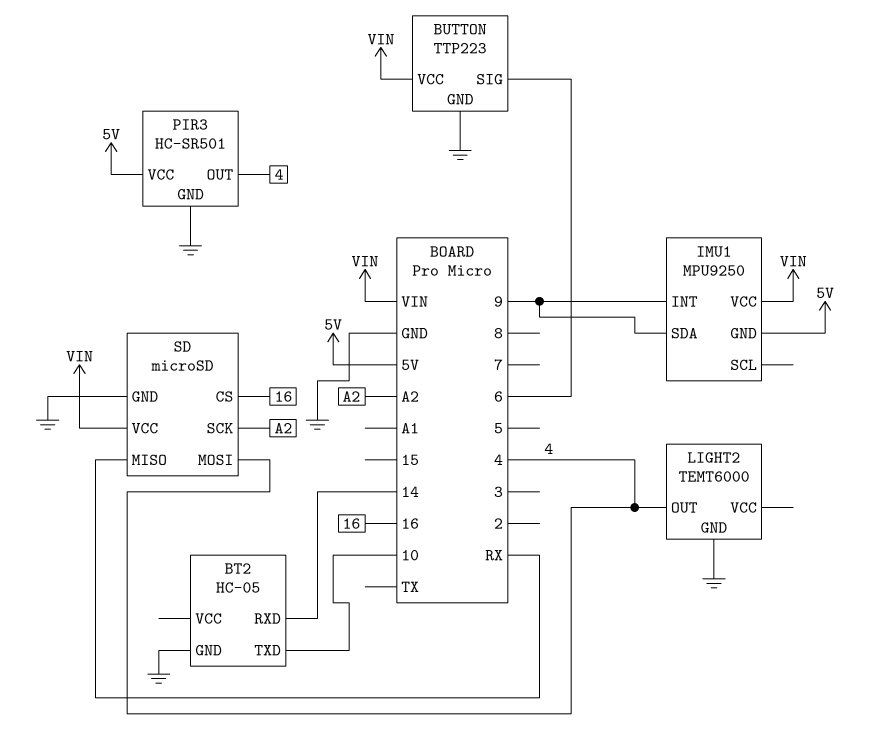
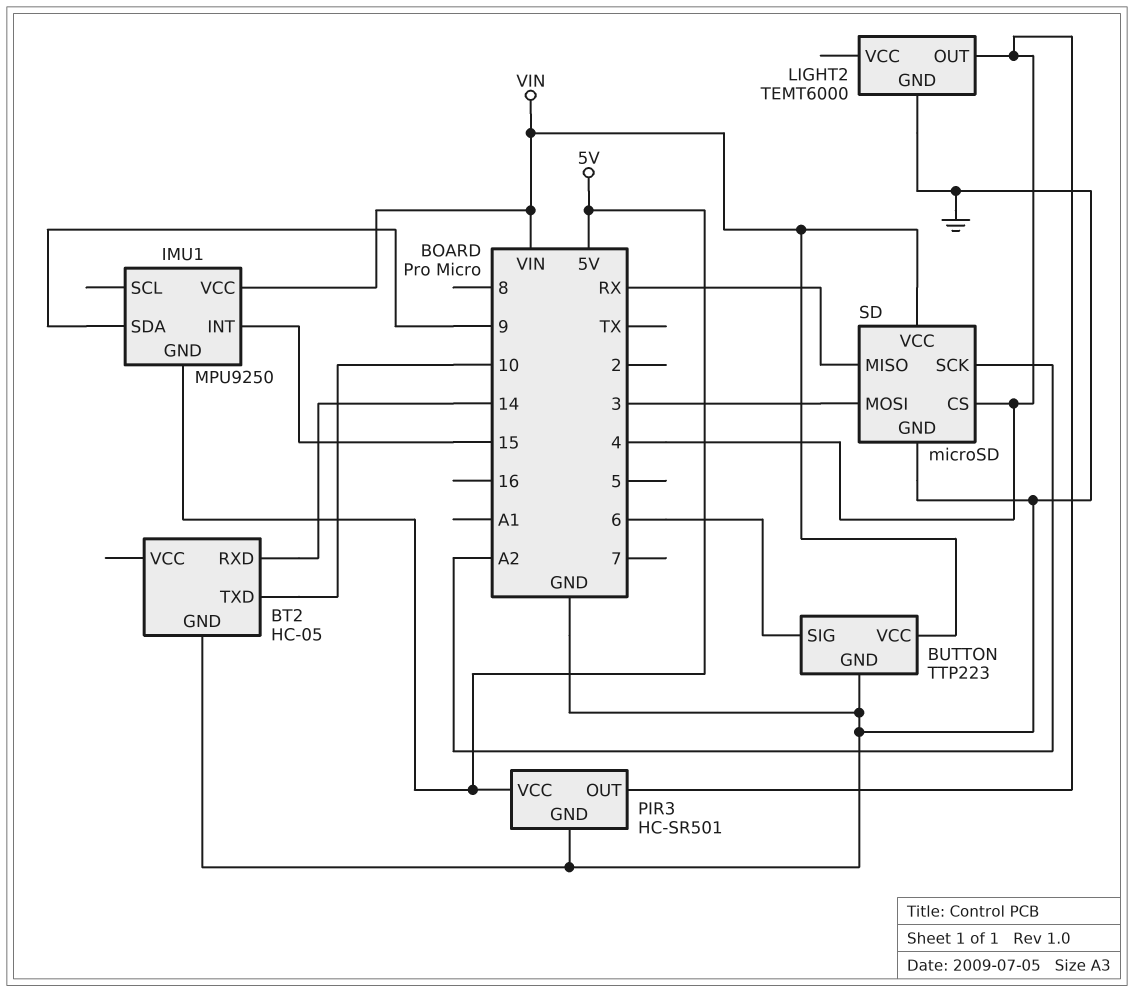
IMU1 pin INT: 9 -> 15
SD pin CS: 16 -> 4
SD pin MOSI: 4 -> 3

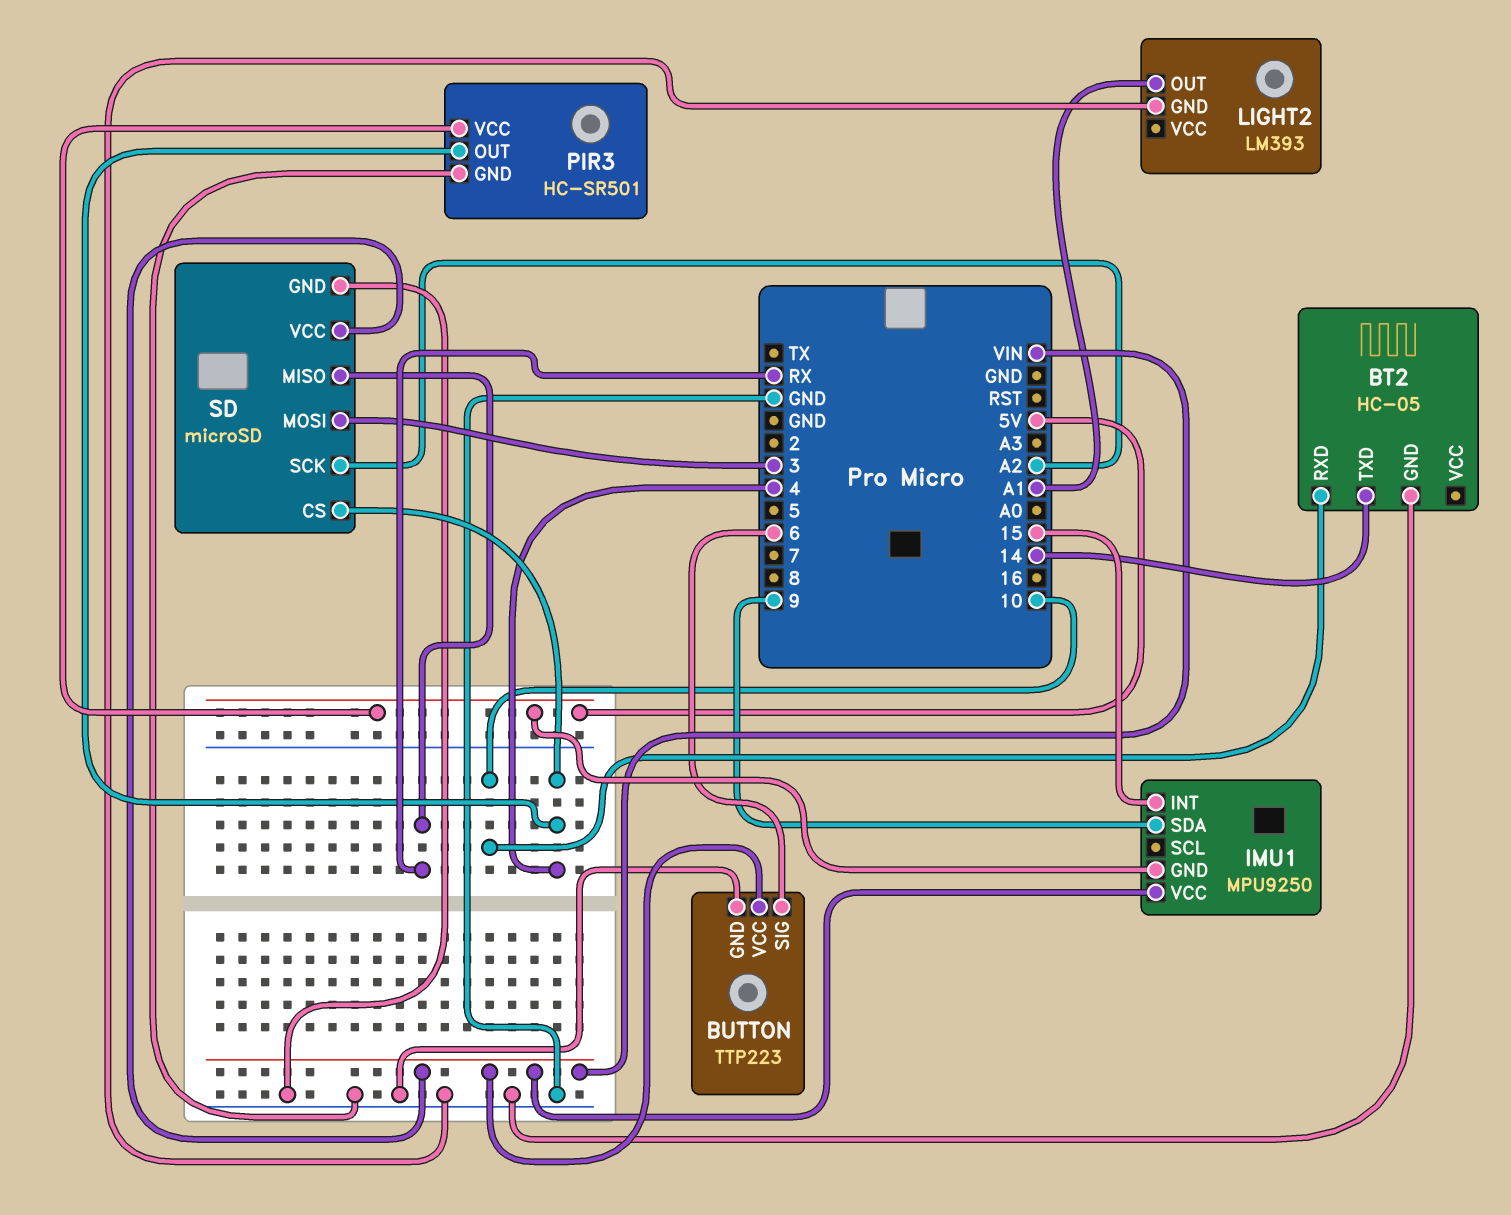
BT2 pin RXD: 14 -> 10
BT2 pin TXD: 10 -> 14
LIGHT2: TEMT6000 -> LM393
LIGHT2 pin OUT: 4 -> A1

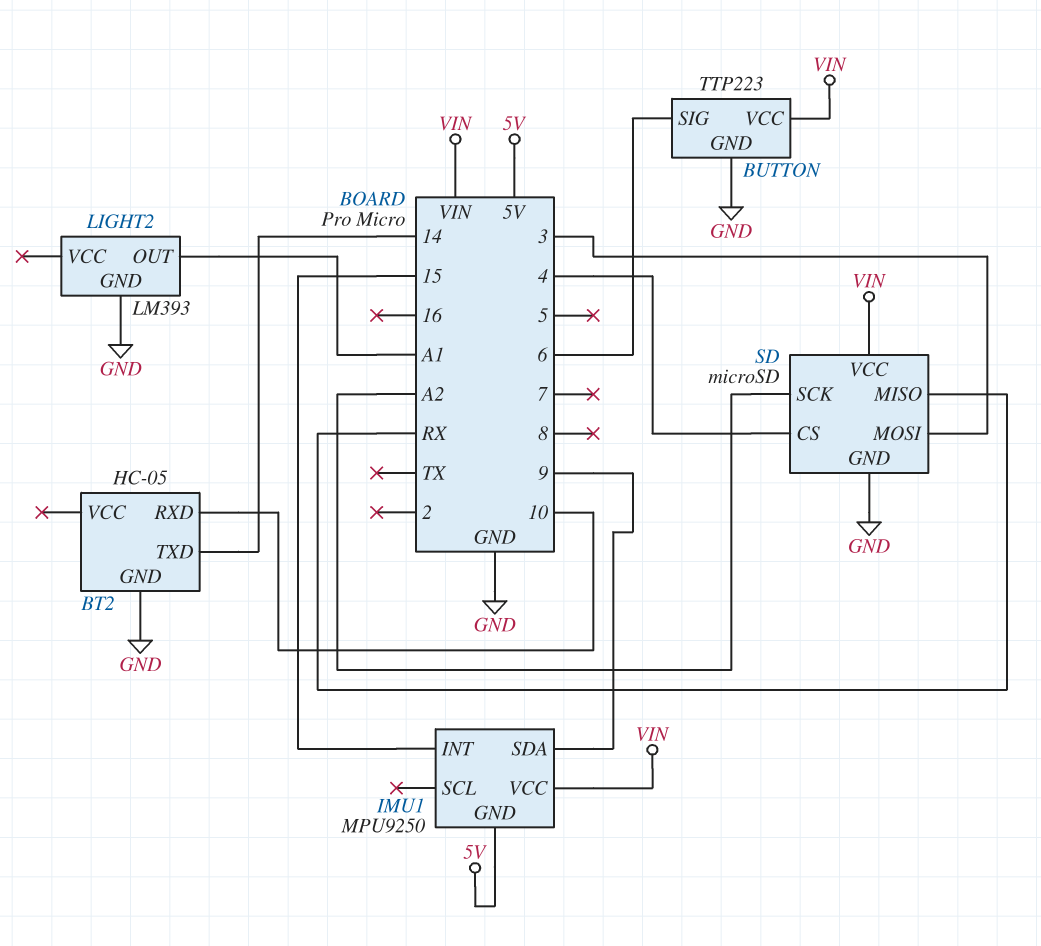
PIR3: HC-SR501 -> none
PIR3 pin GND: GND -> none
PIR3 pin OUT: 4 -> none
PIR3 pin VCC: 5V -> none

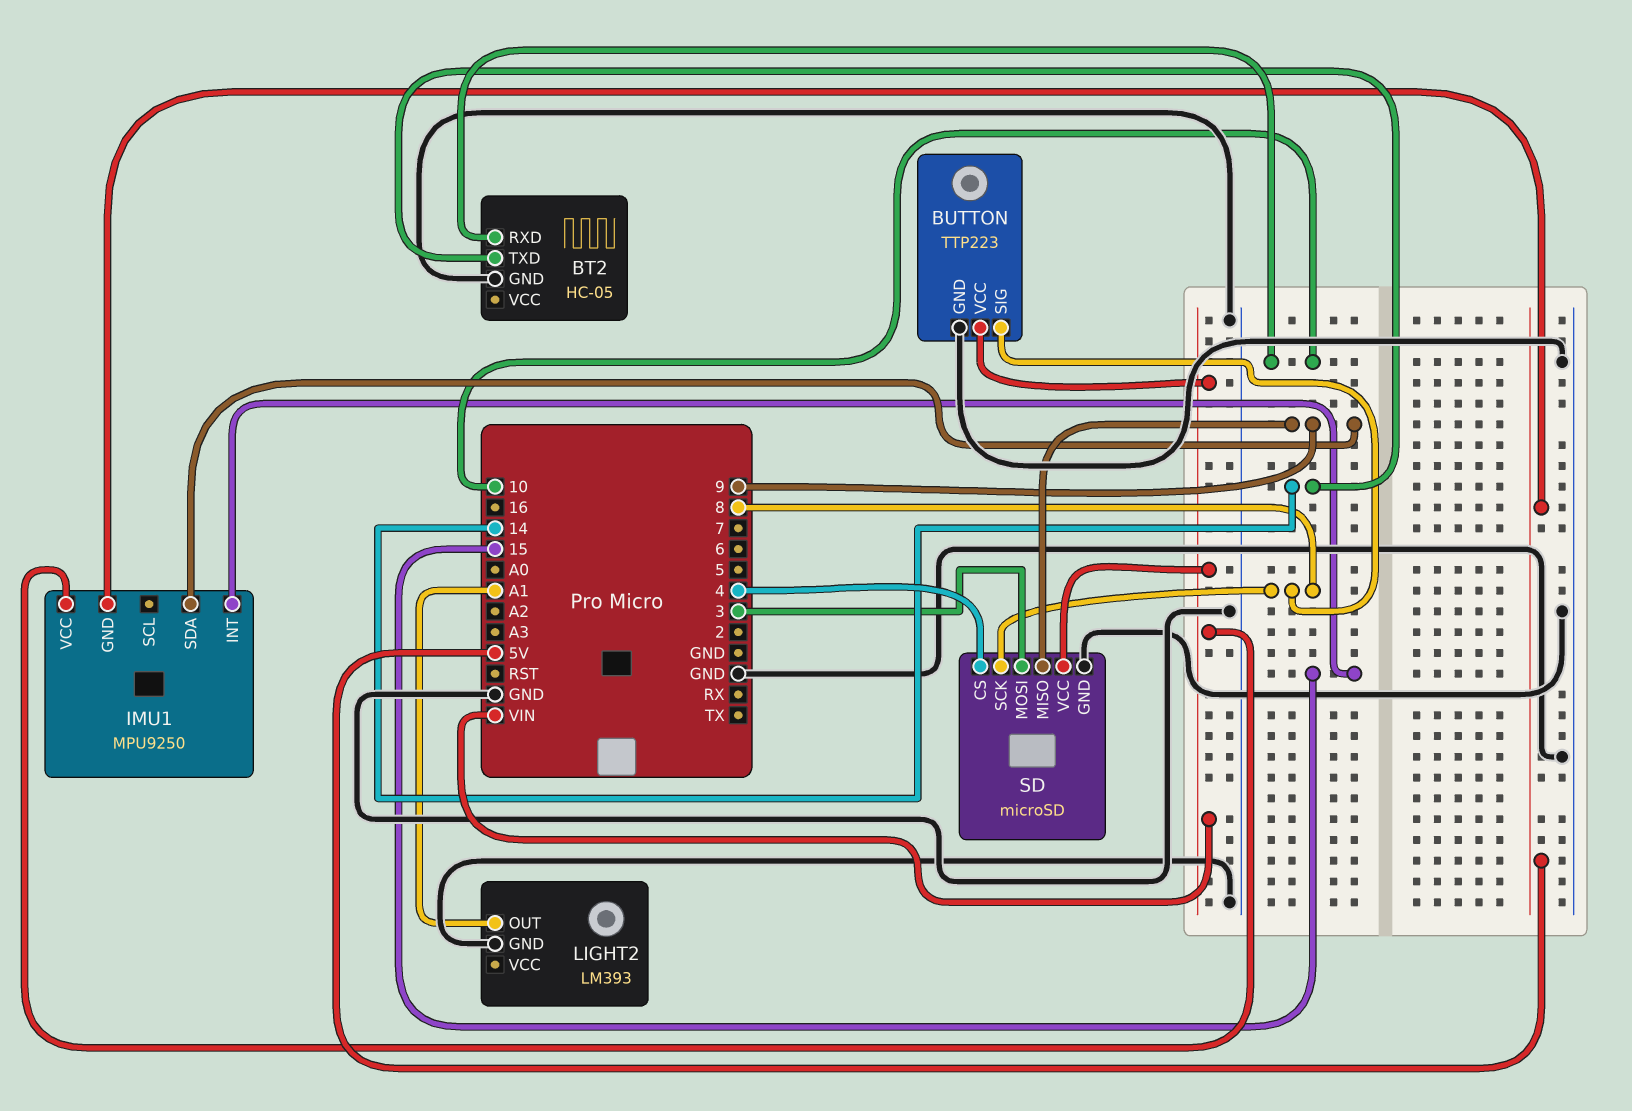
BUTTON pin SIG: 6 -> 8
SD pin MISO: RX -> 9
SD pin SCK: A2 -> 8

